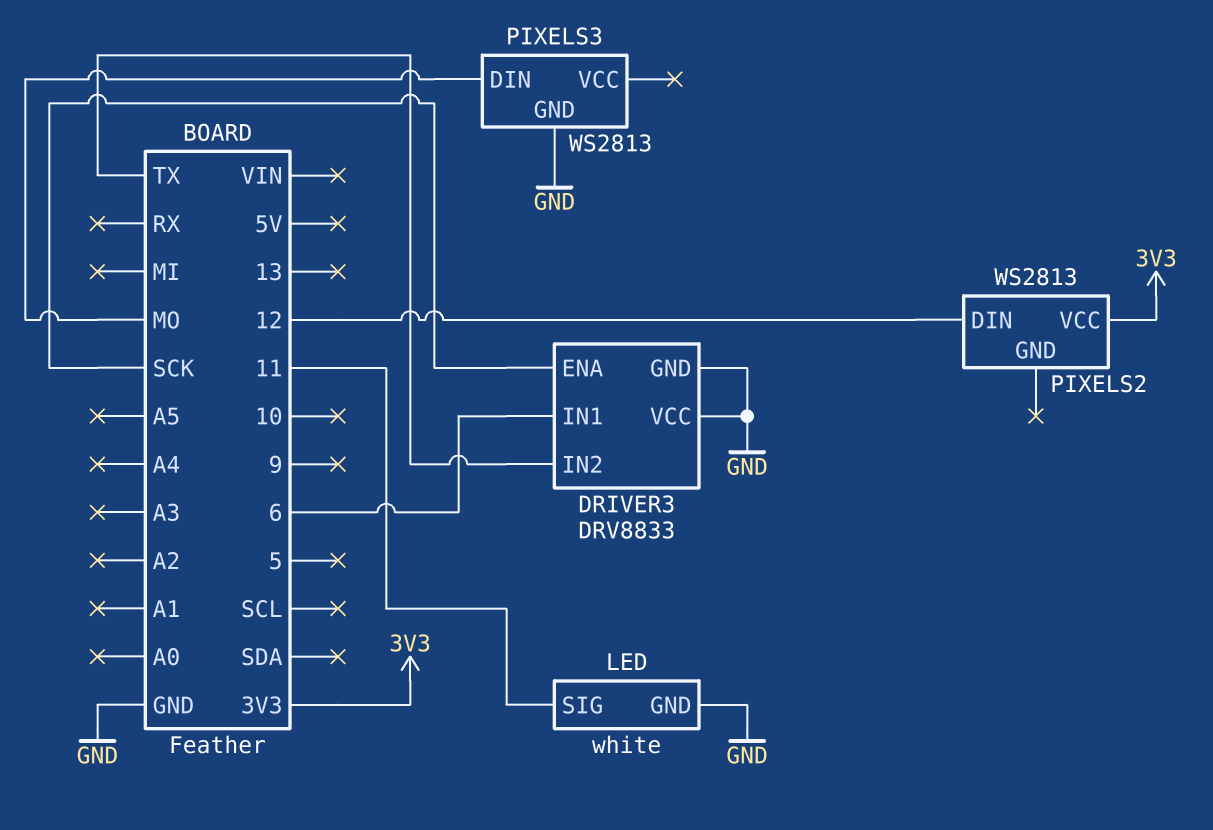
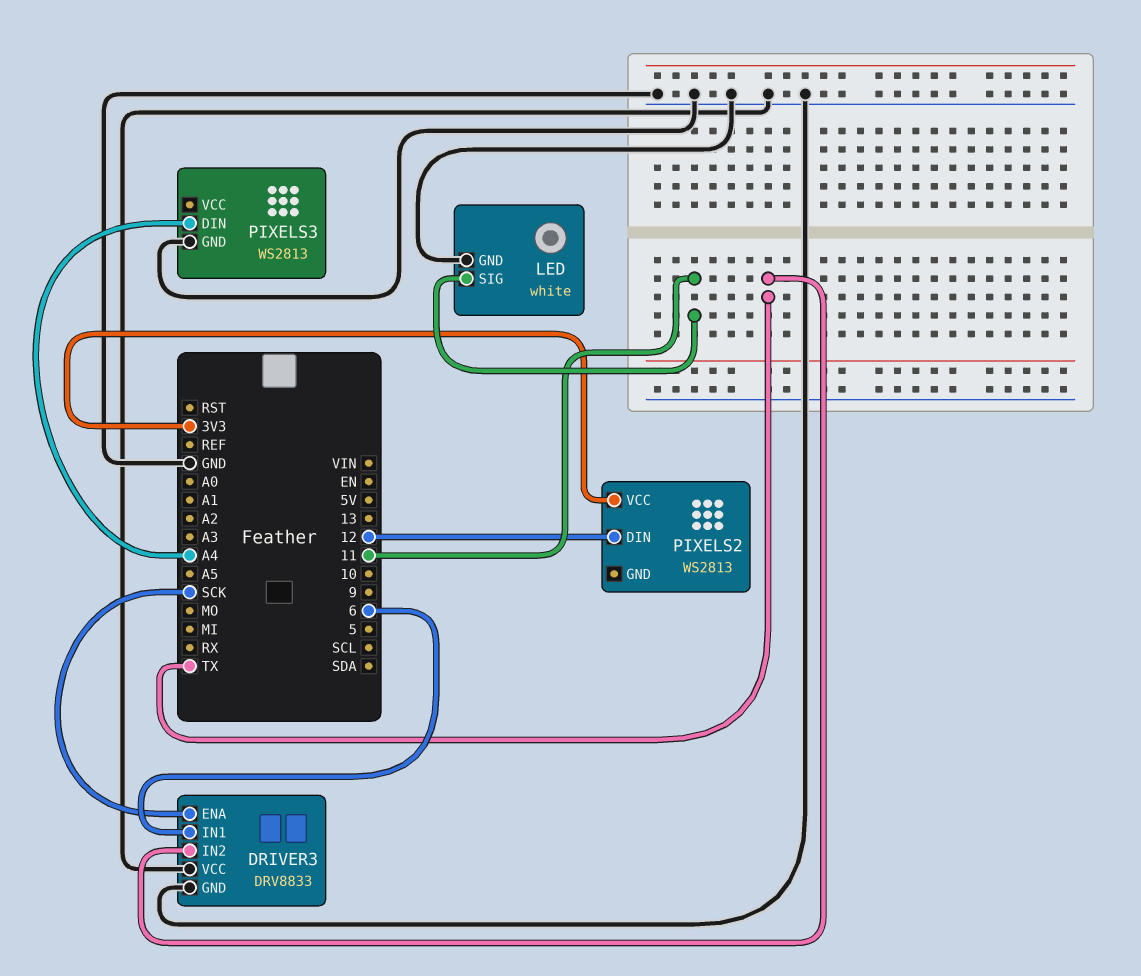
PIXELS3 pin DIN: MO -> A4

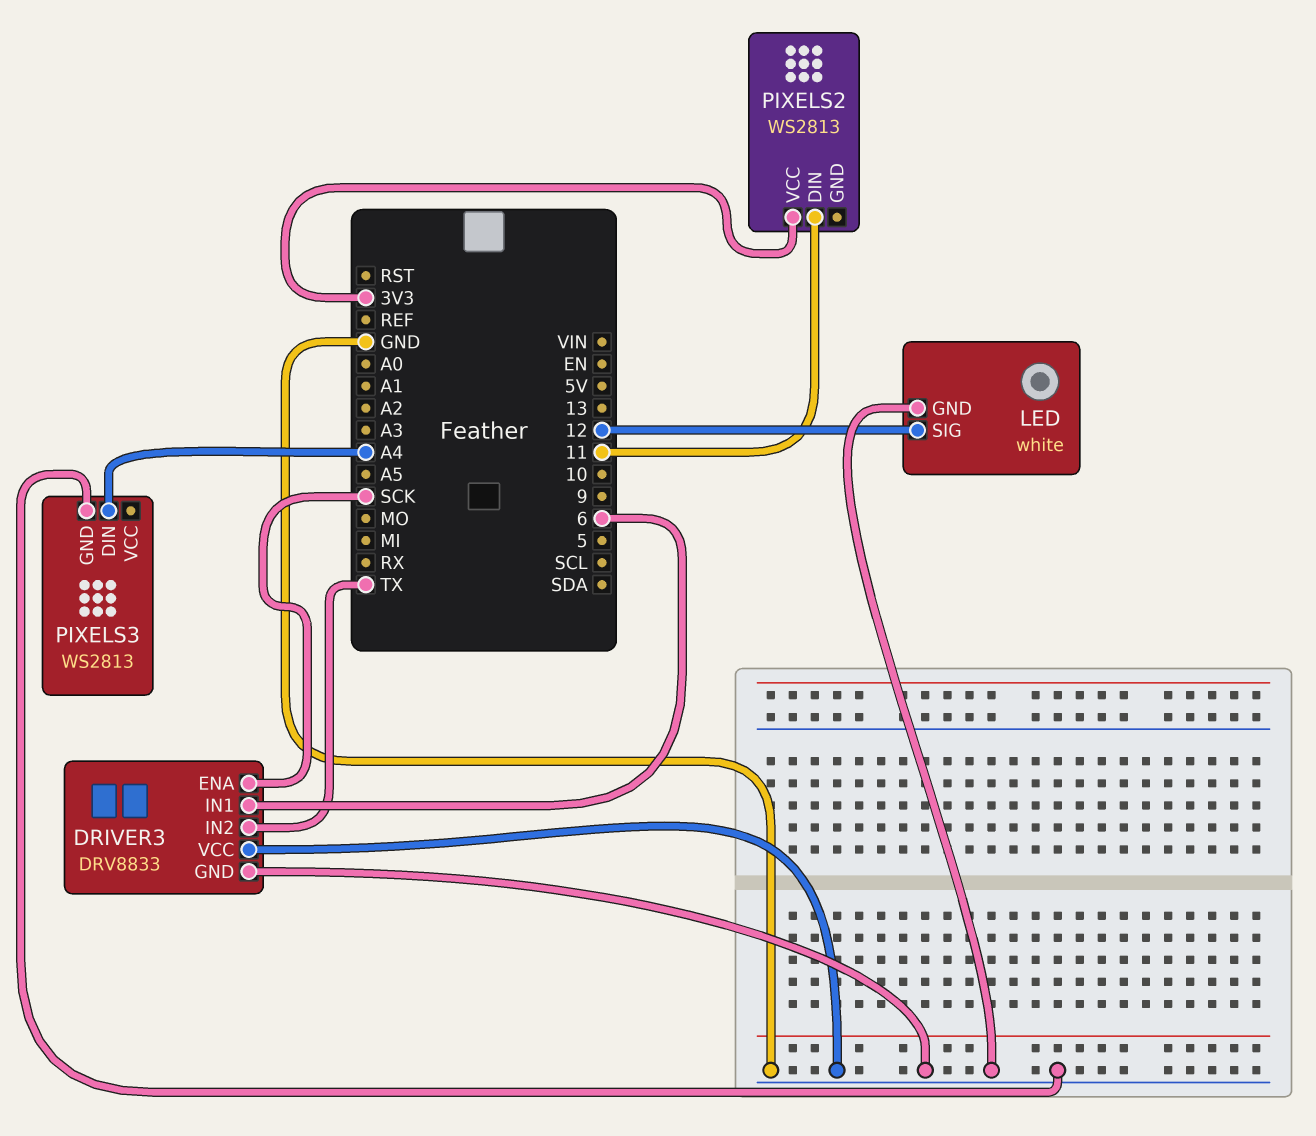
LED pin SIG: 11 -> 12
PIXELS2 pin DIN: 12 -> 11

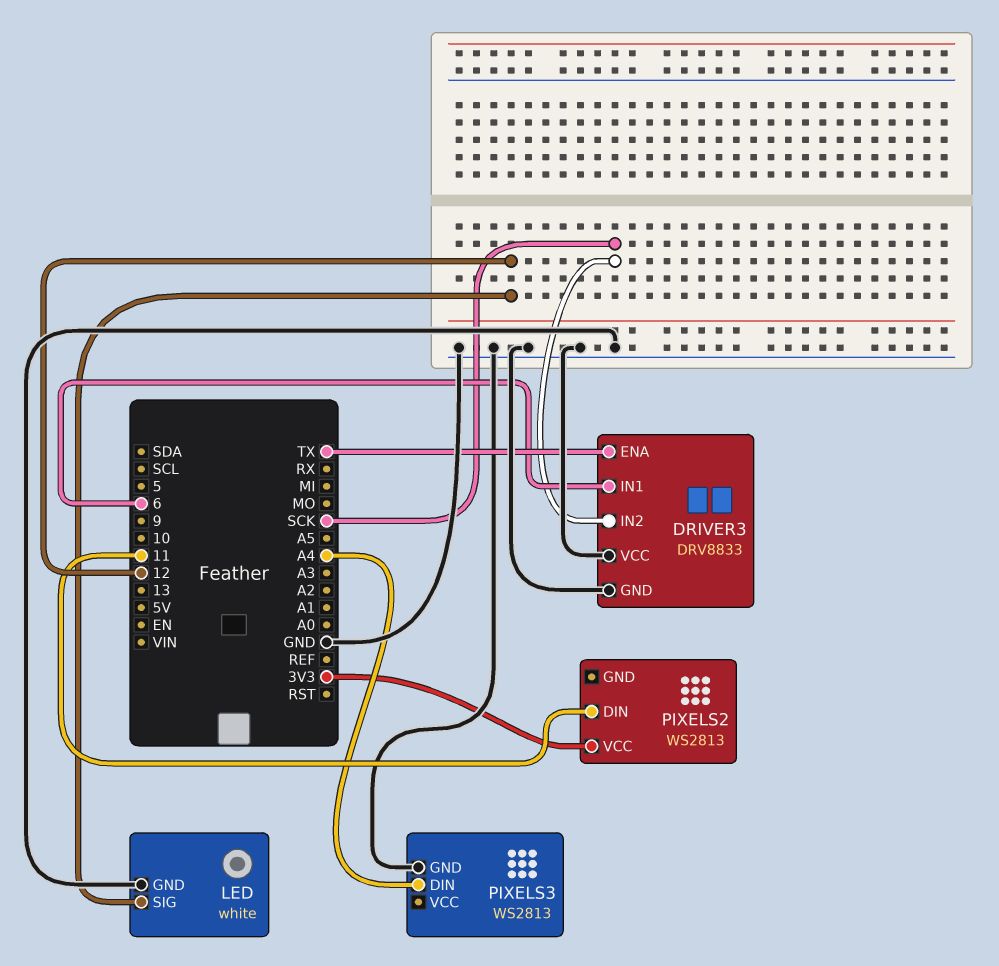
DRIVER3 pin ENA: SCK -> TX
DRIVER3 pin IN2: TX -> SCK

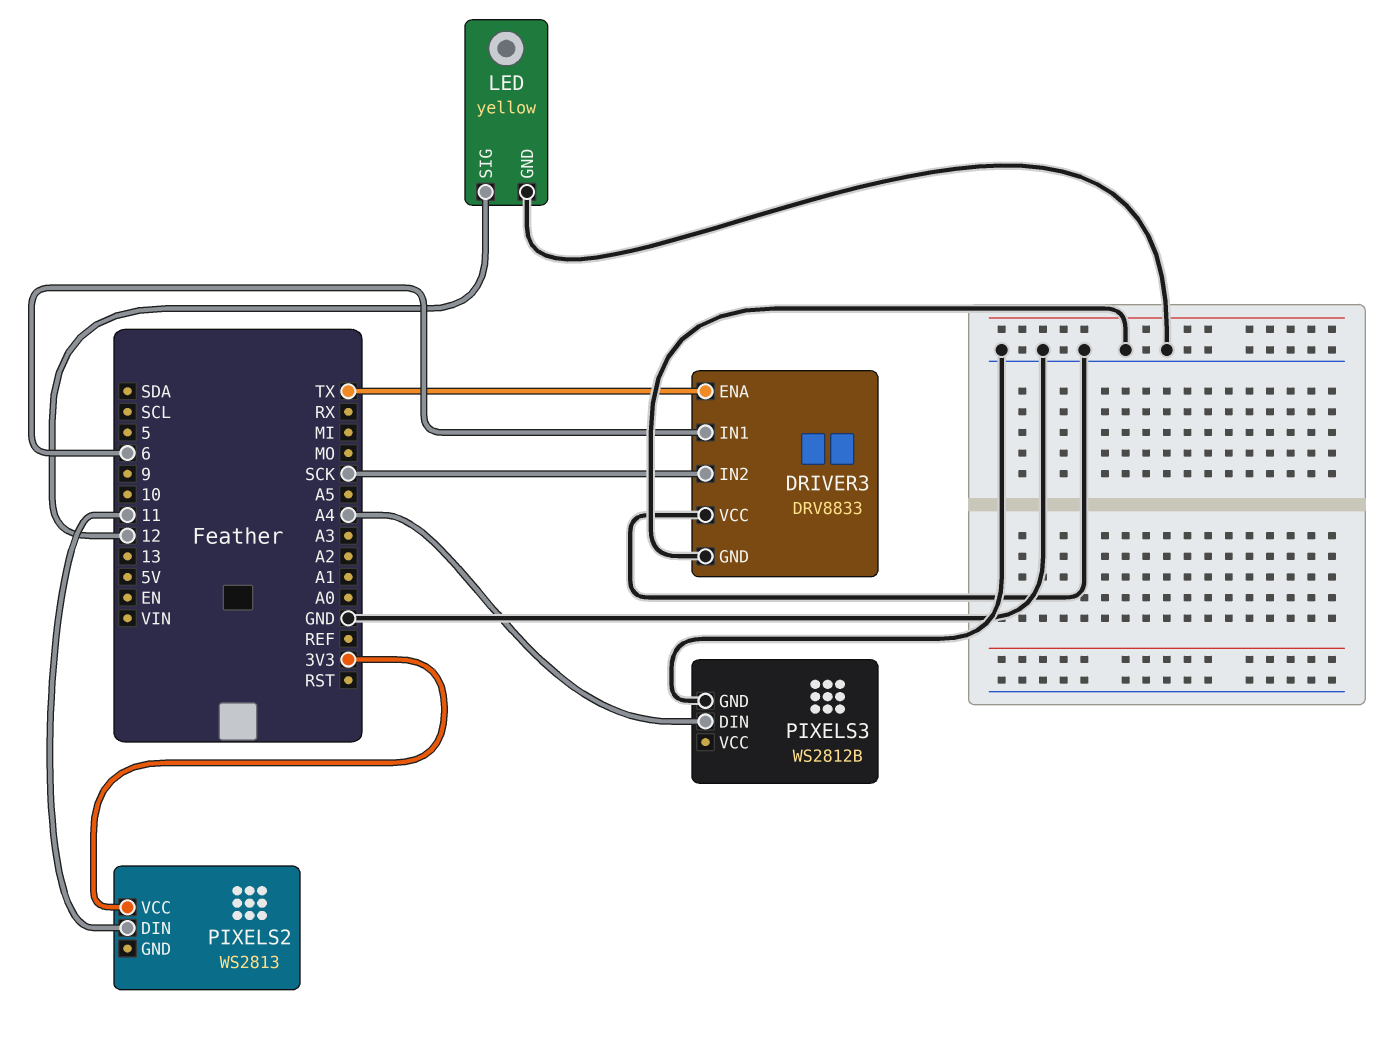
LED: white -> yellow
PIXELS3: WS2813 -> WS2812B

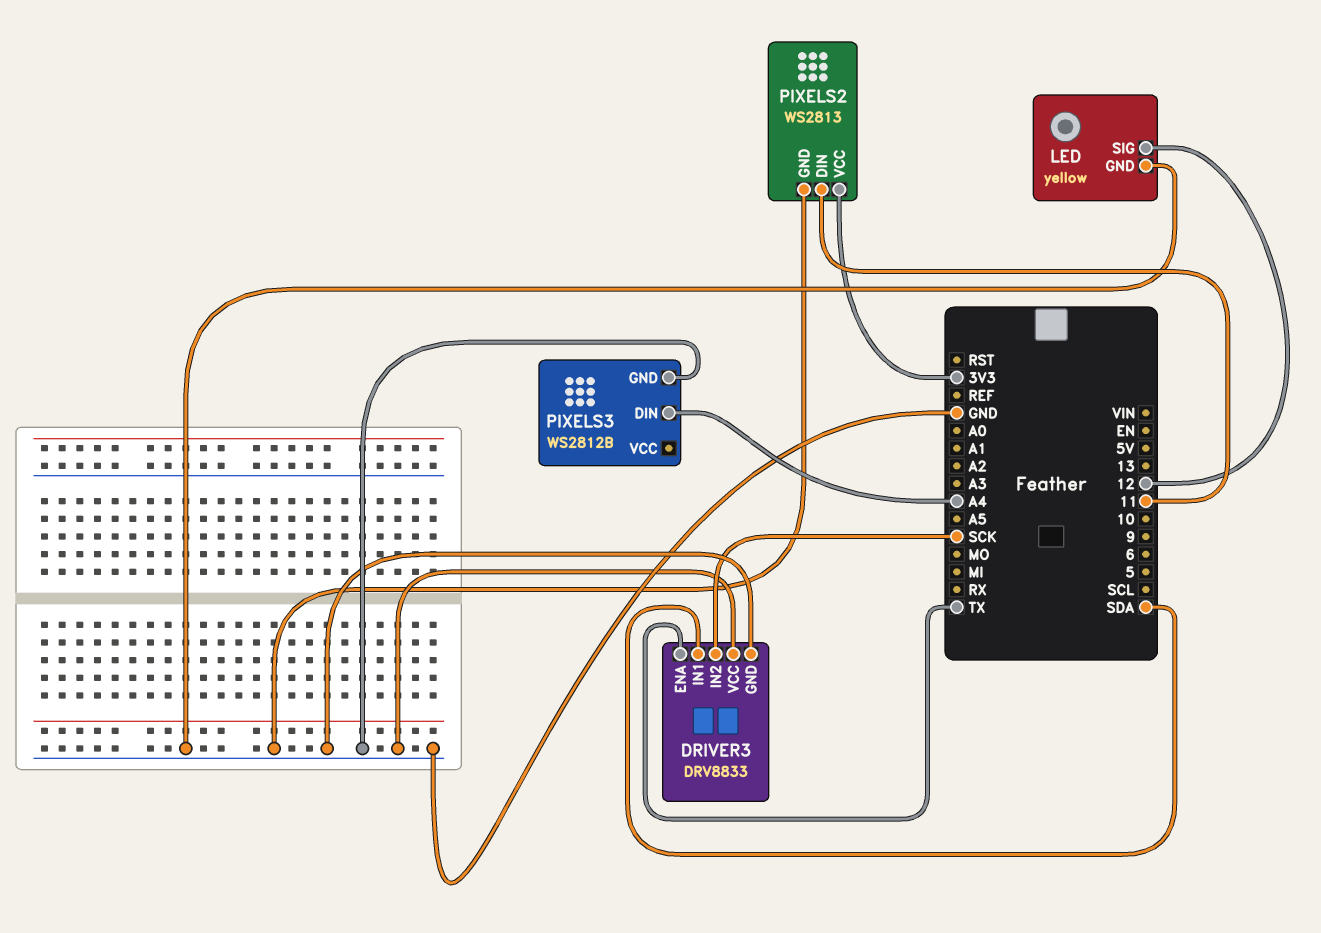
DRIVER3 pin IN1: 6 -> SDA
PIXELS2 pin GND: none -> GND

